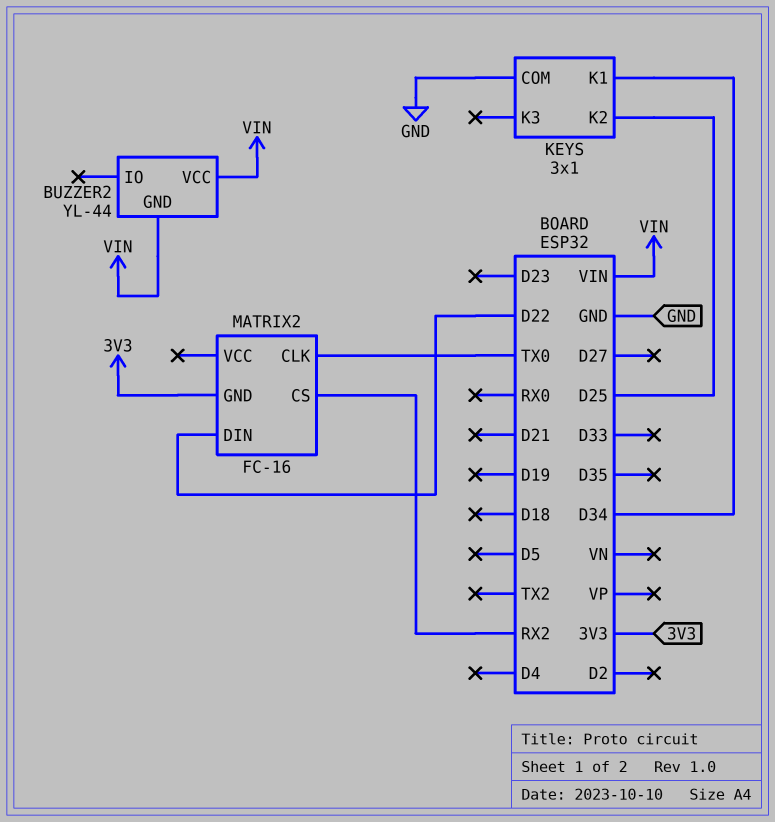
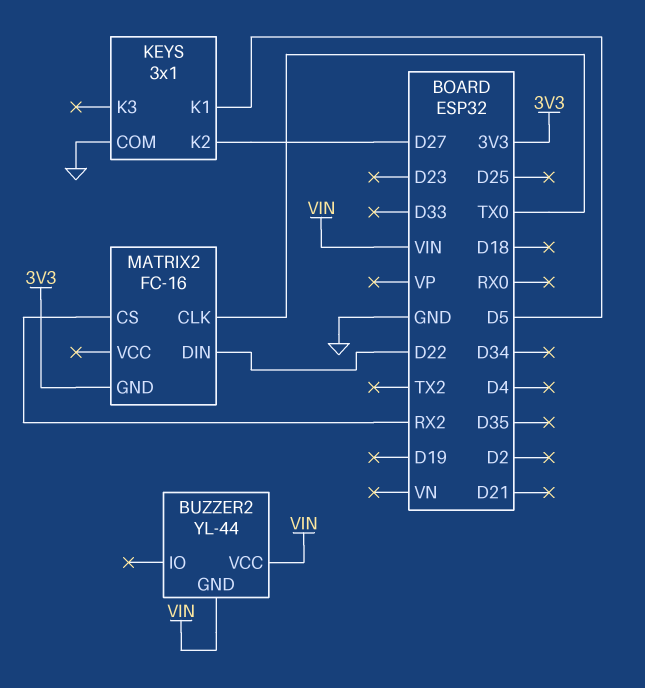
KEYS pin K1: D34 -> D5
KEYS pin K2: D25 -> D27

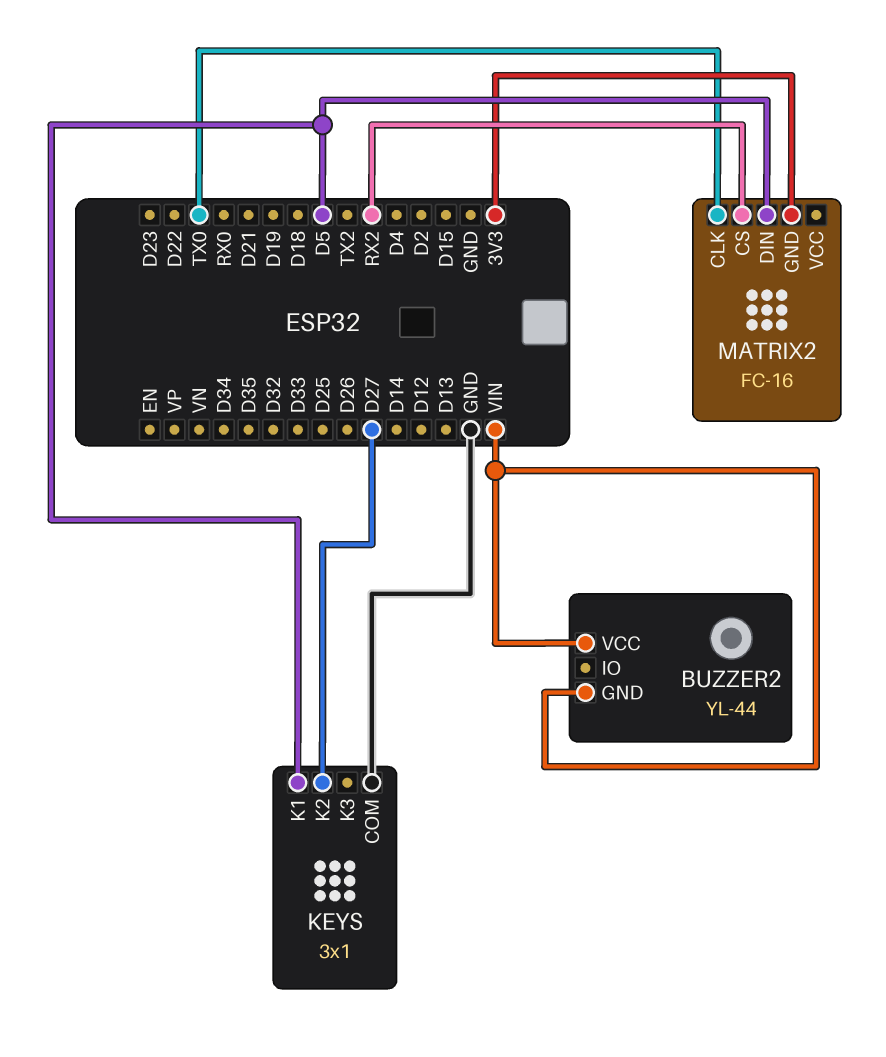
MATRIX2 pin DIN: D22 -> D5

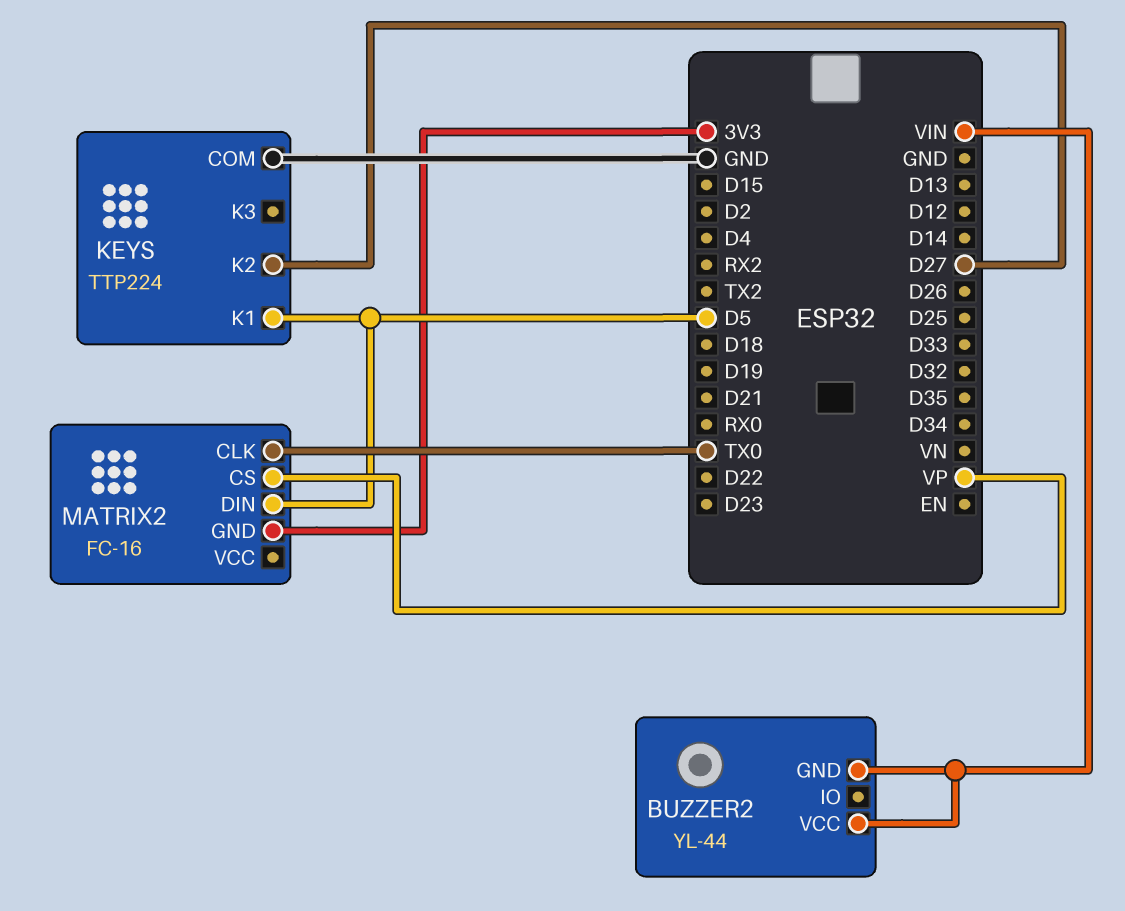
KEYS: 3x1 -> TTP224
MATRIX2 pin CS: RX2 -> VP

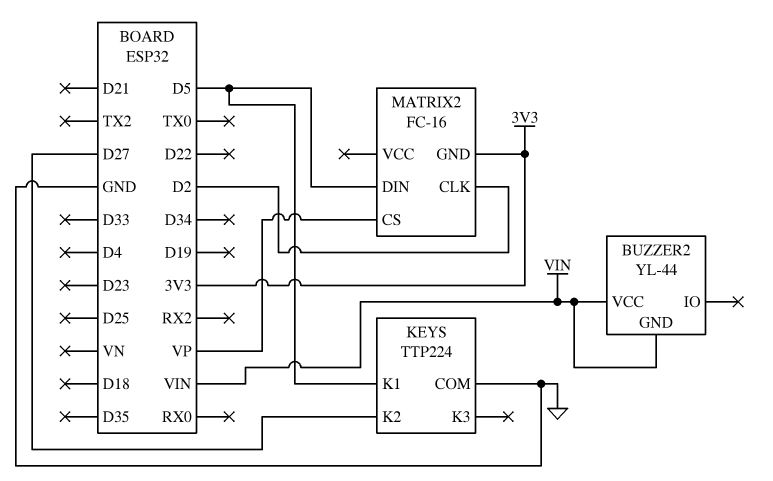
MATRIX2 pin CLK: TX0 -> D2

